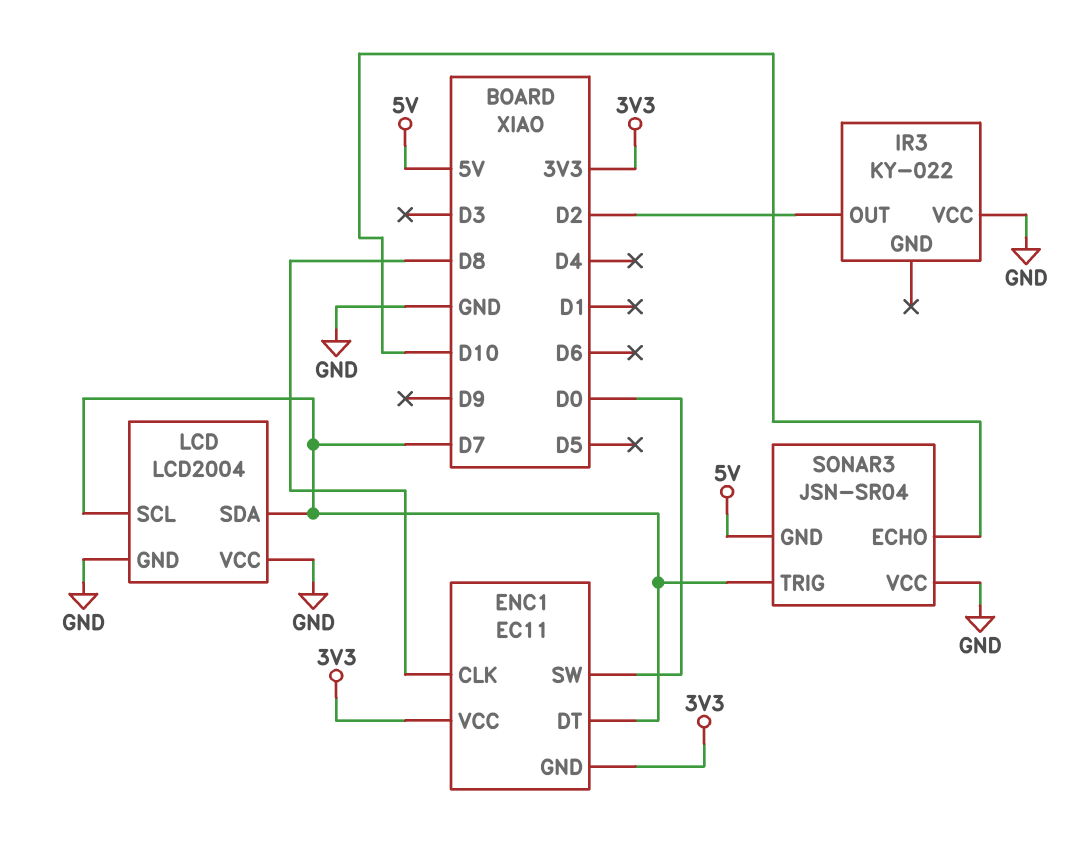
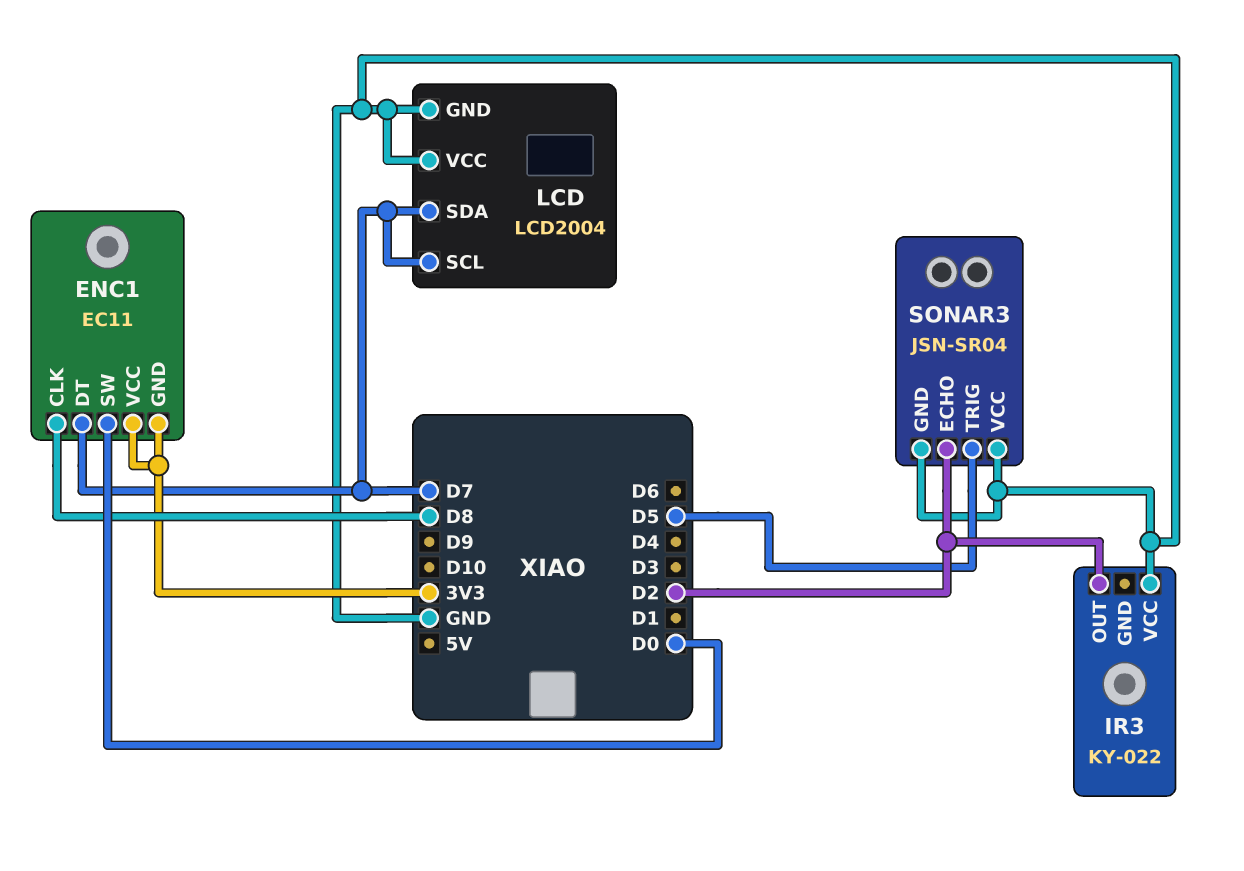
SONAR3 pin ECHO: D10 -> D2
SONAR3 pin GND: 5V -> GND
SONAR3 pin TRIG: D7 -> D5

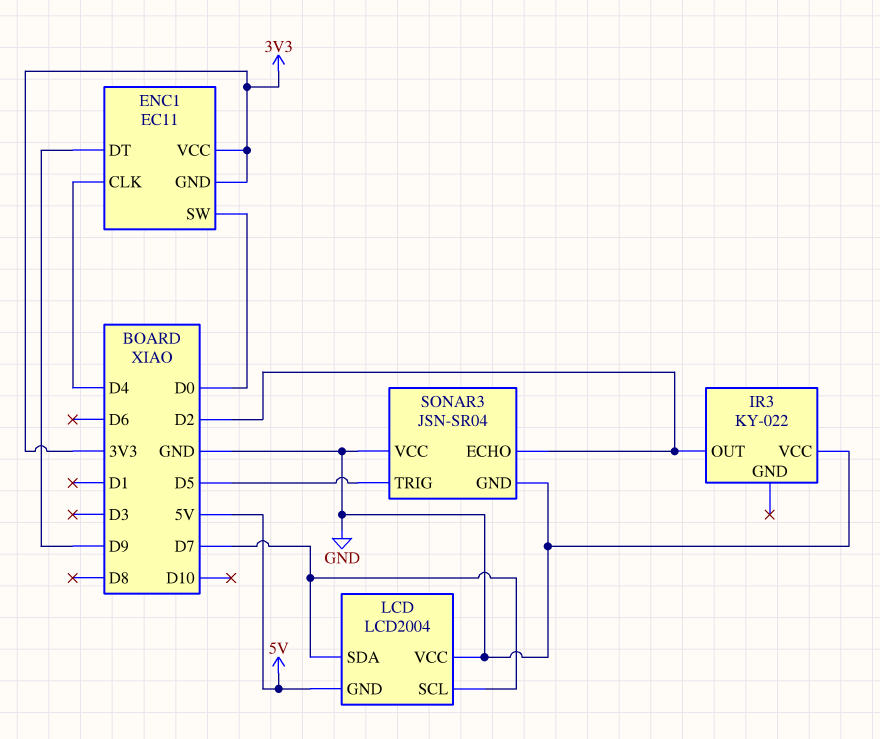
ENC1 pin CLK: D8 -> D4
ENC1 pin DT: D7 -> D9
LCD pin GND: GND -> 5V

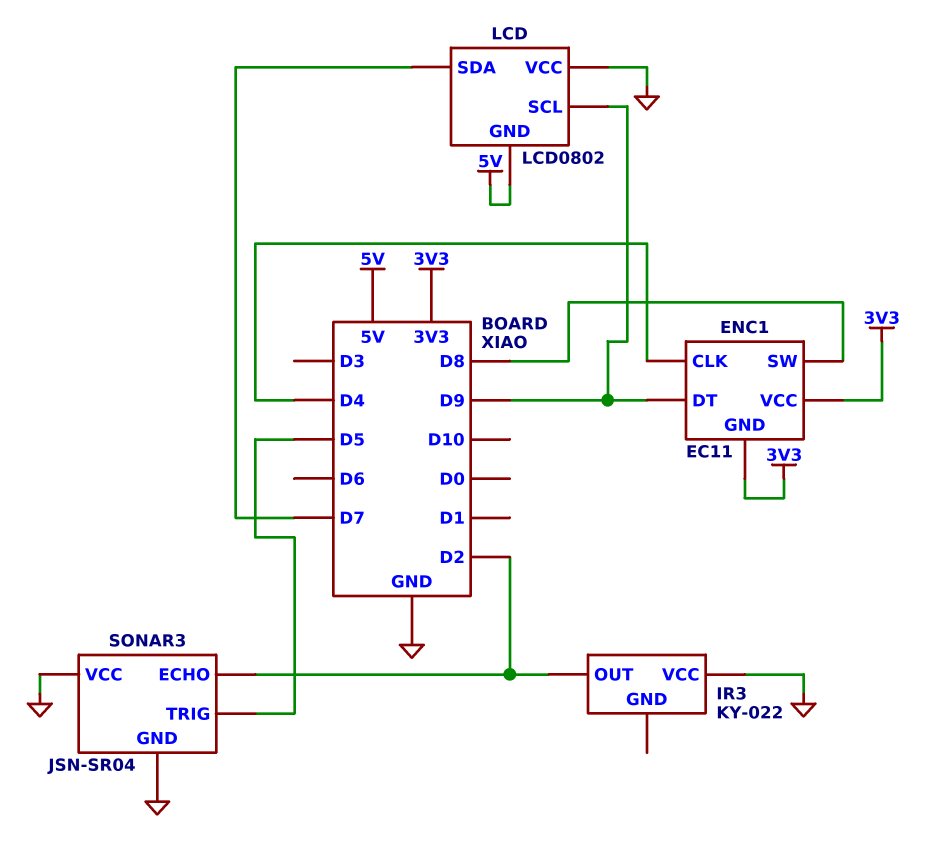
ENC1 pin SW: D0 -> D8
LCD: LCD2004 -> LCD0802
LCD pin SCL: D7 -> D9

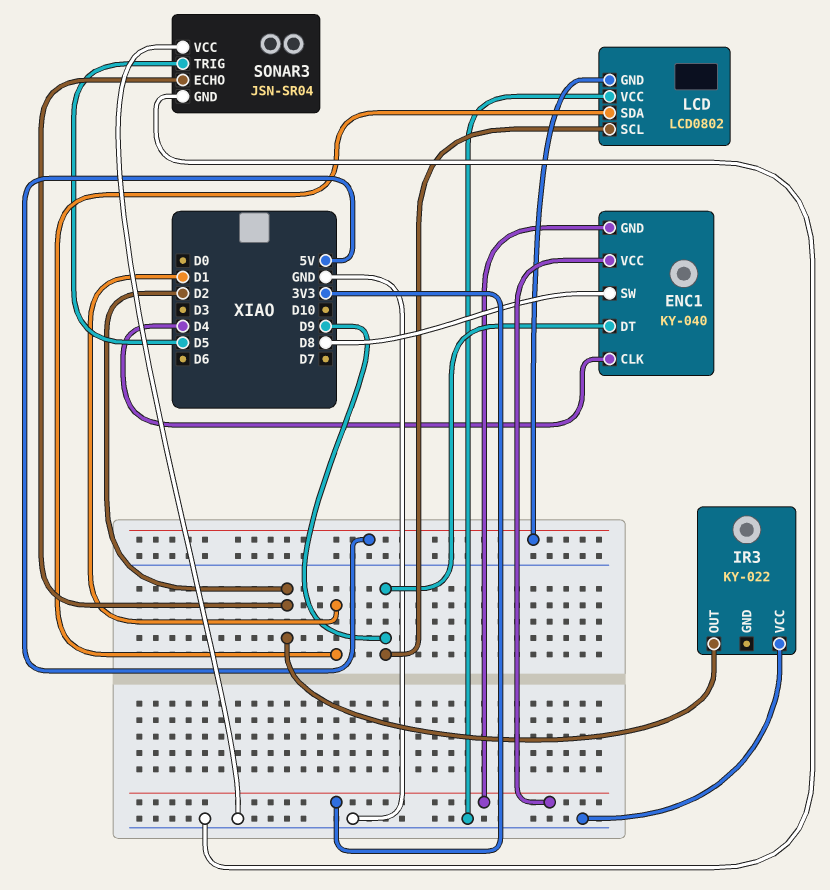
ENC1: EC11 -> KY-040
LCD pin SDA: D7 -> D1

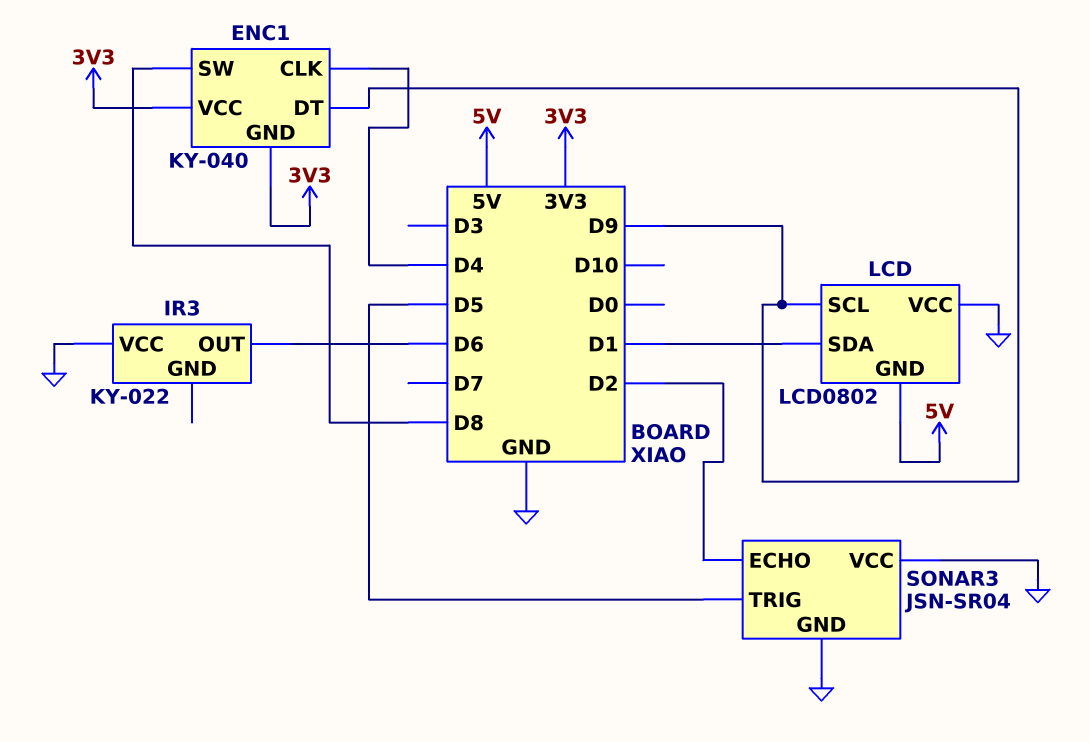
IR3 pin OUT: D2 -> D6

